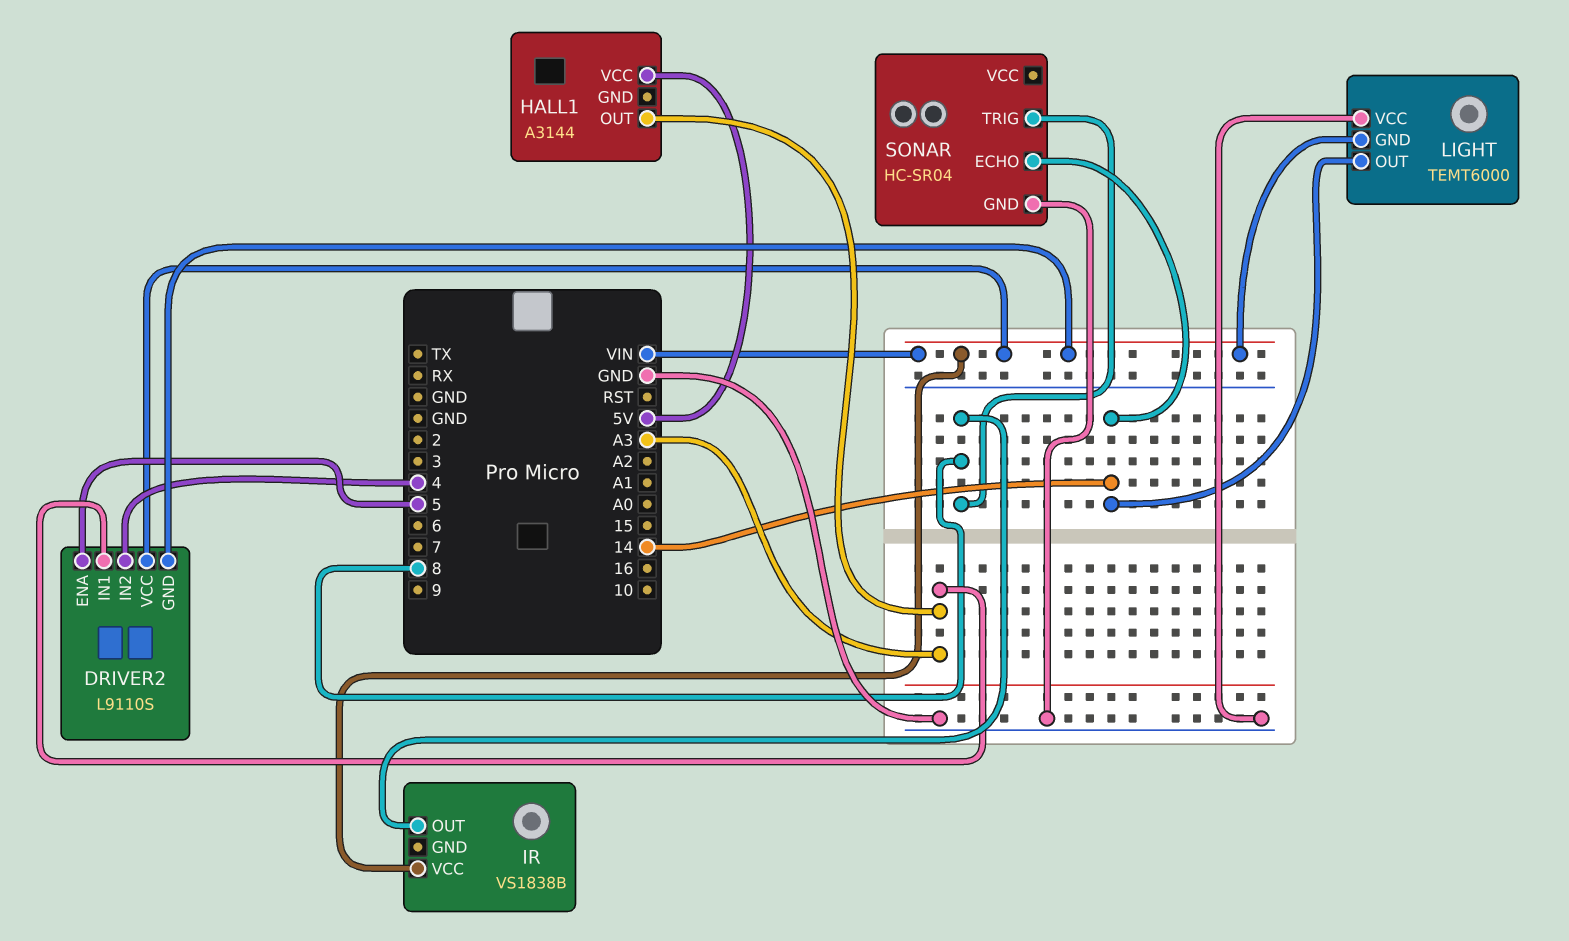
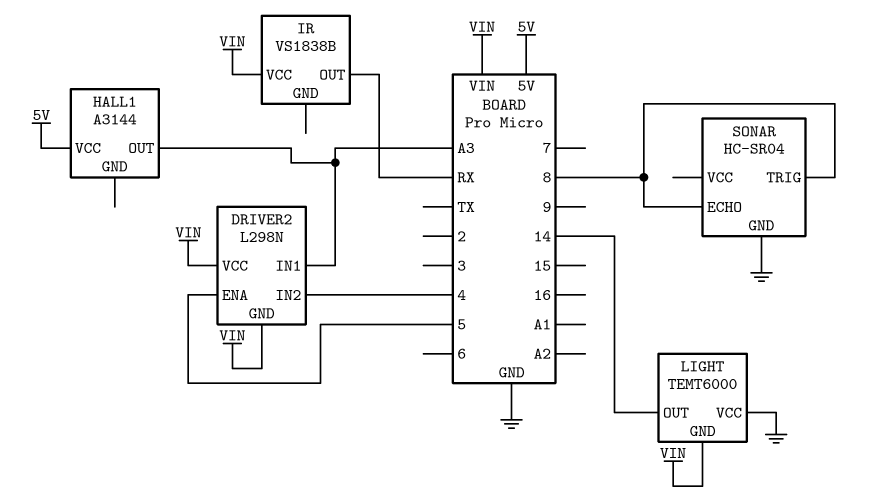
DRIVER2: L9110S -> L298N
IR pin OUT: 8 -> RX
SONAR pin ECHO: 14 -> 8

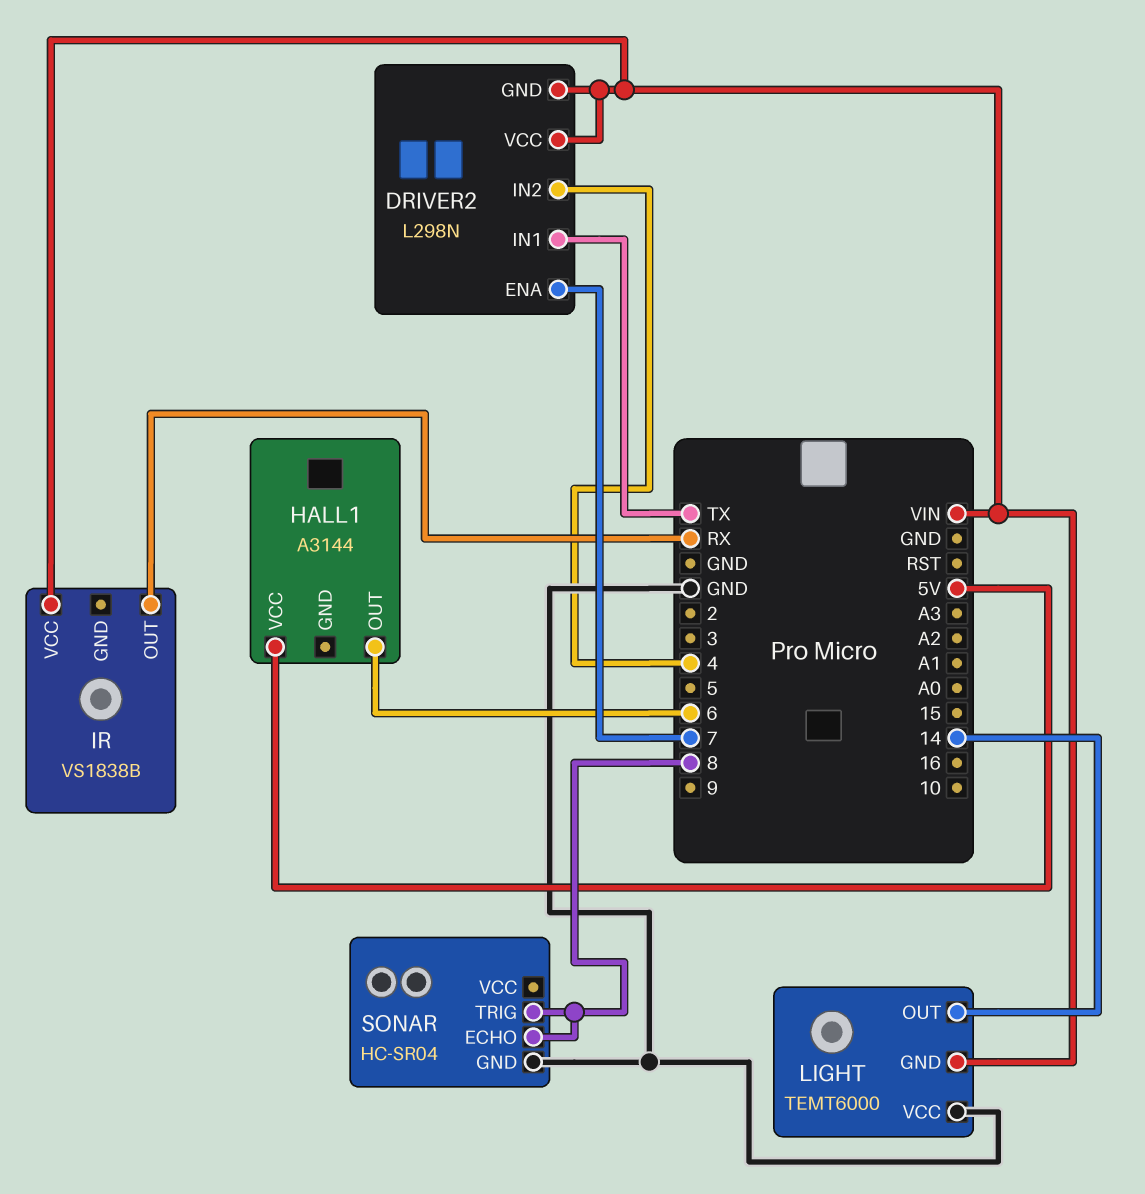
DRIVER2 pin ENA: 5 -> 7
DRIVER2 pin IN1: A3 -> TX
HALL1 pin OUT: A3 -> 6

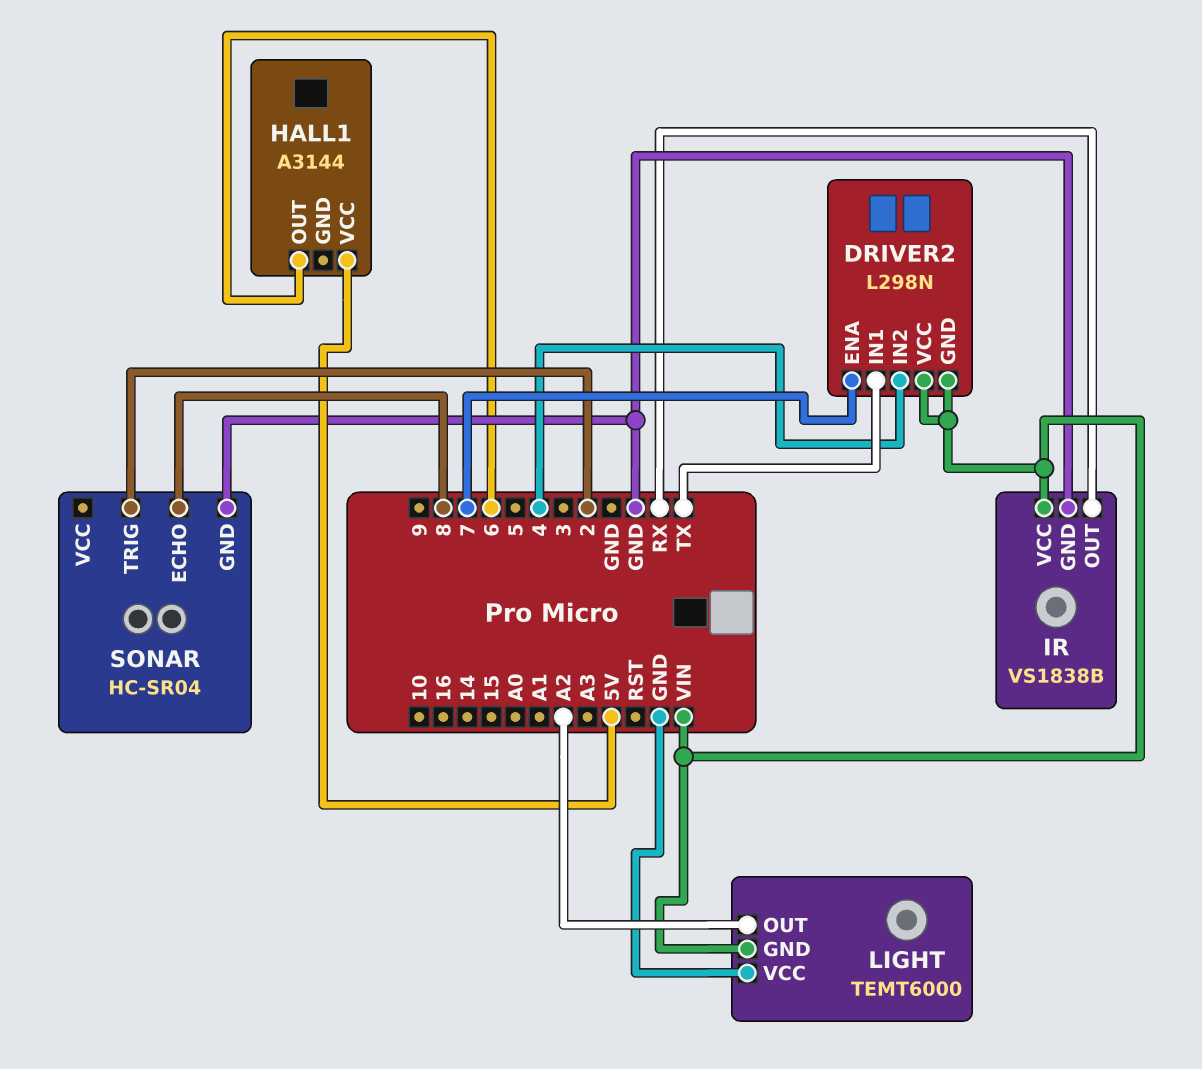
IR pin GND: none -> GND
LIGHT pin OUT: 14 -> A2
SONAR pin TRIG: 8 -> 2

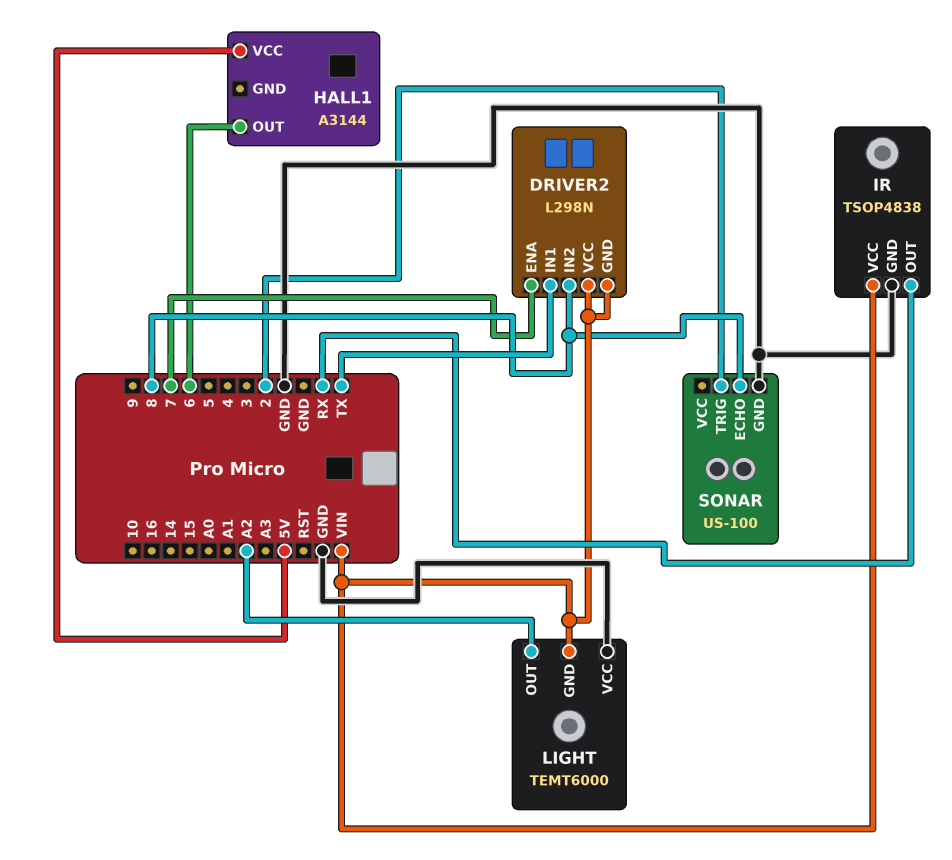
DRIVER2 pin IN2: 4 -> 8
IR: VS1838B -> TSOP4838
SONAR: HC-SR04 -> US-100

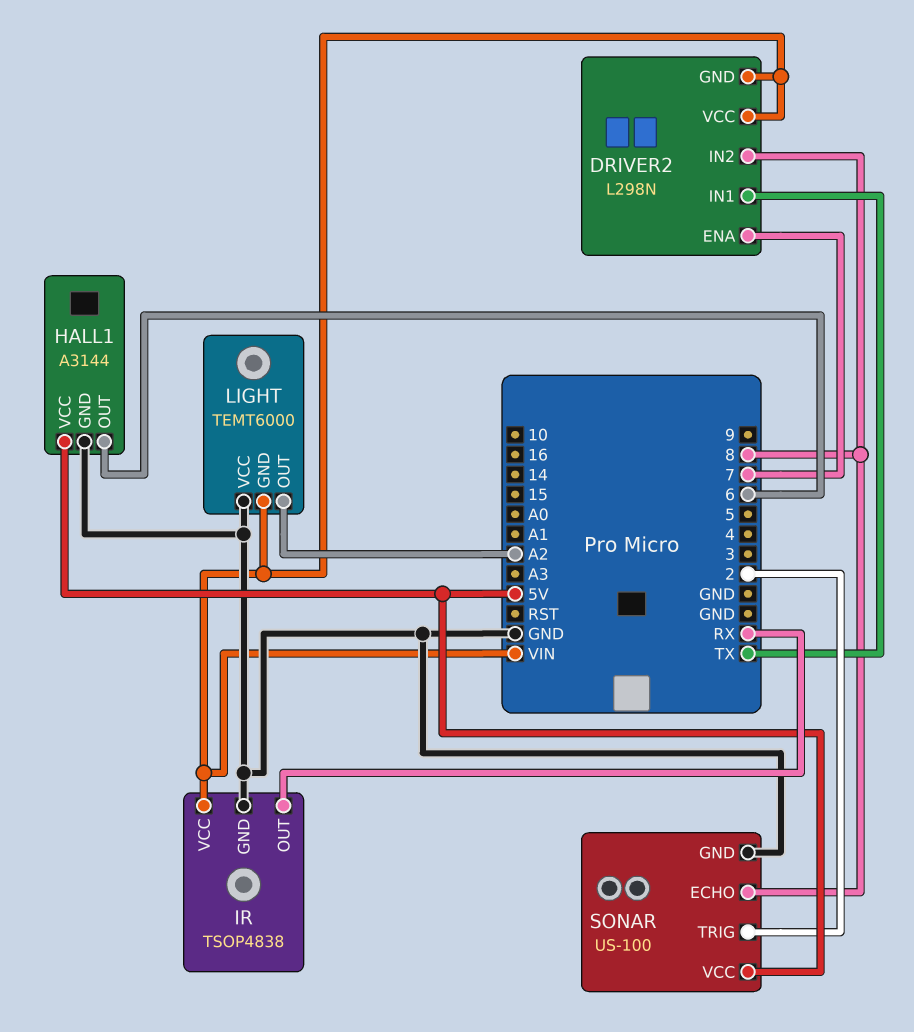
HALL1 pin GND: none -> GND
SONAR pin VCC: none -> 5V

